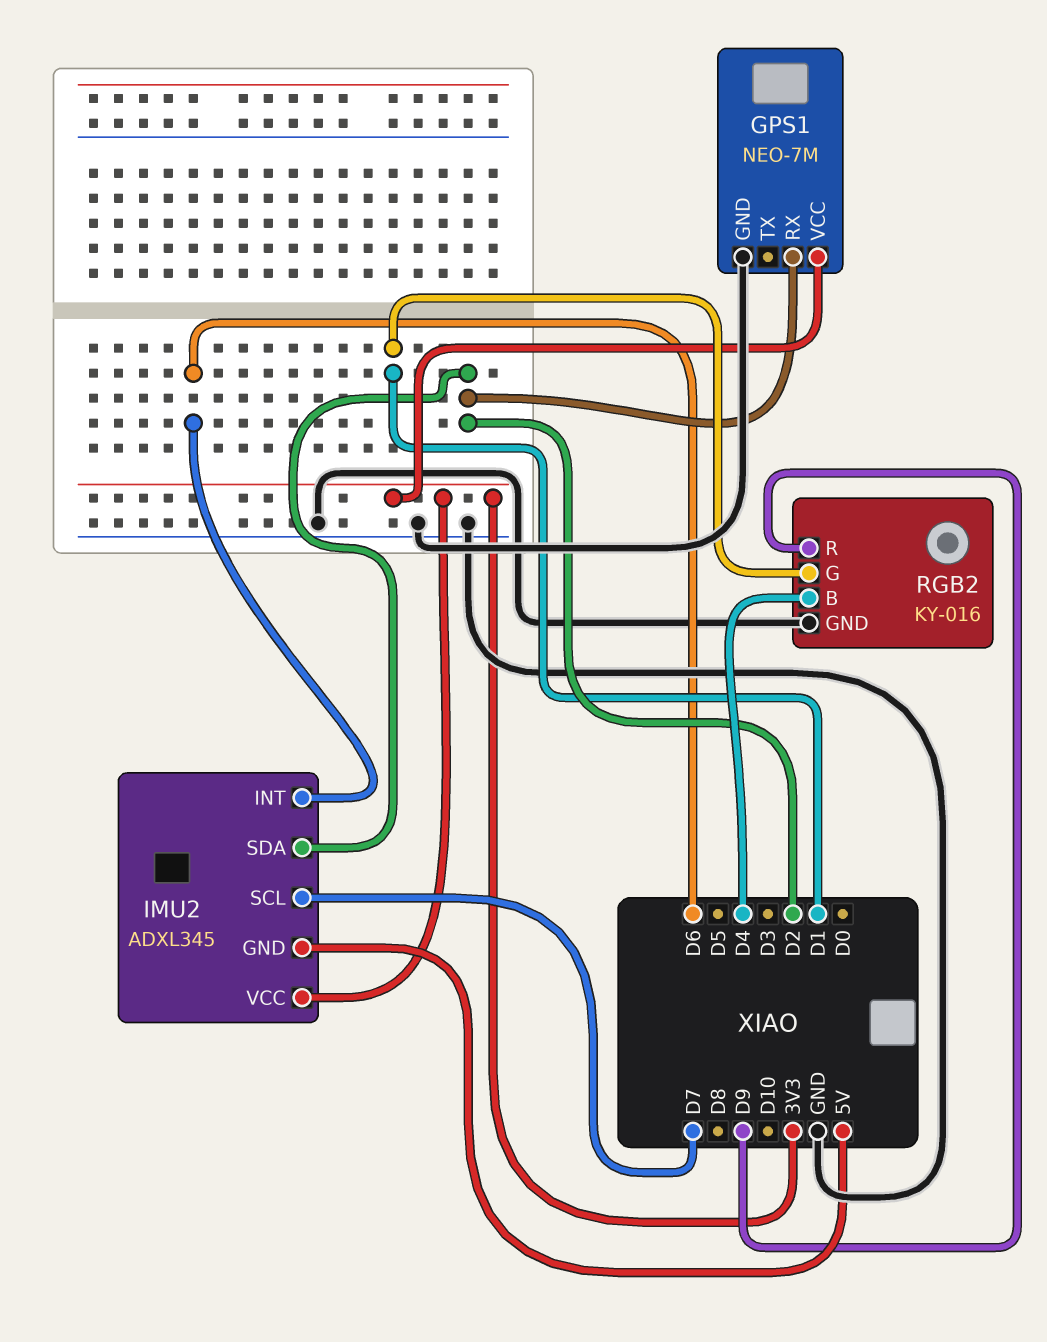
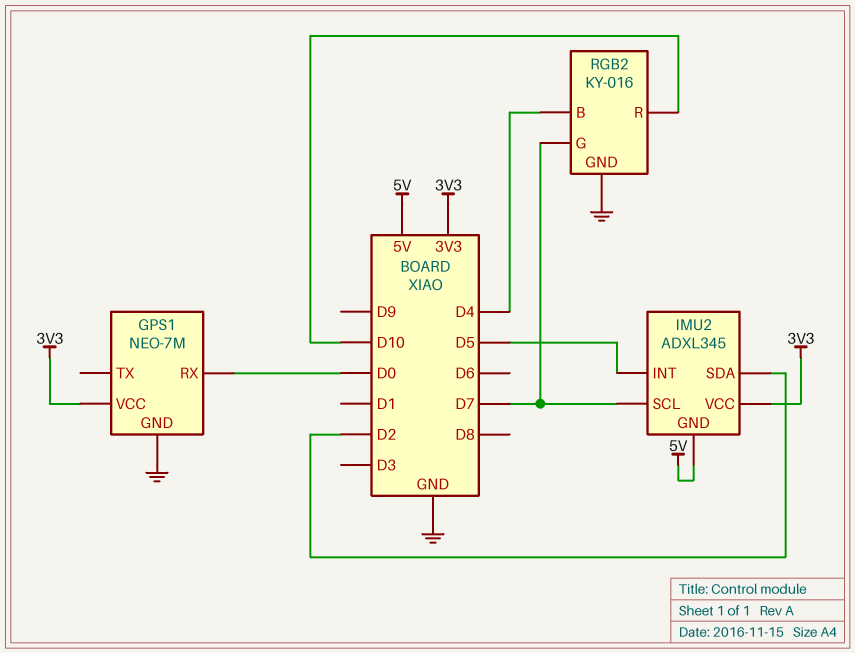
GPS1 pin RX: D2 -> D0
IMU2 pin INT: D6 -> D5
RGB2 pin G: D1 -> D7
RGB2 pin R: D9 -> D10

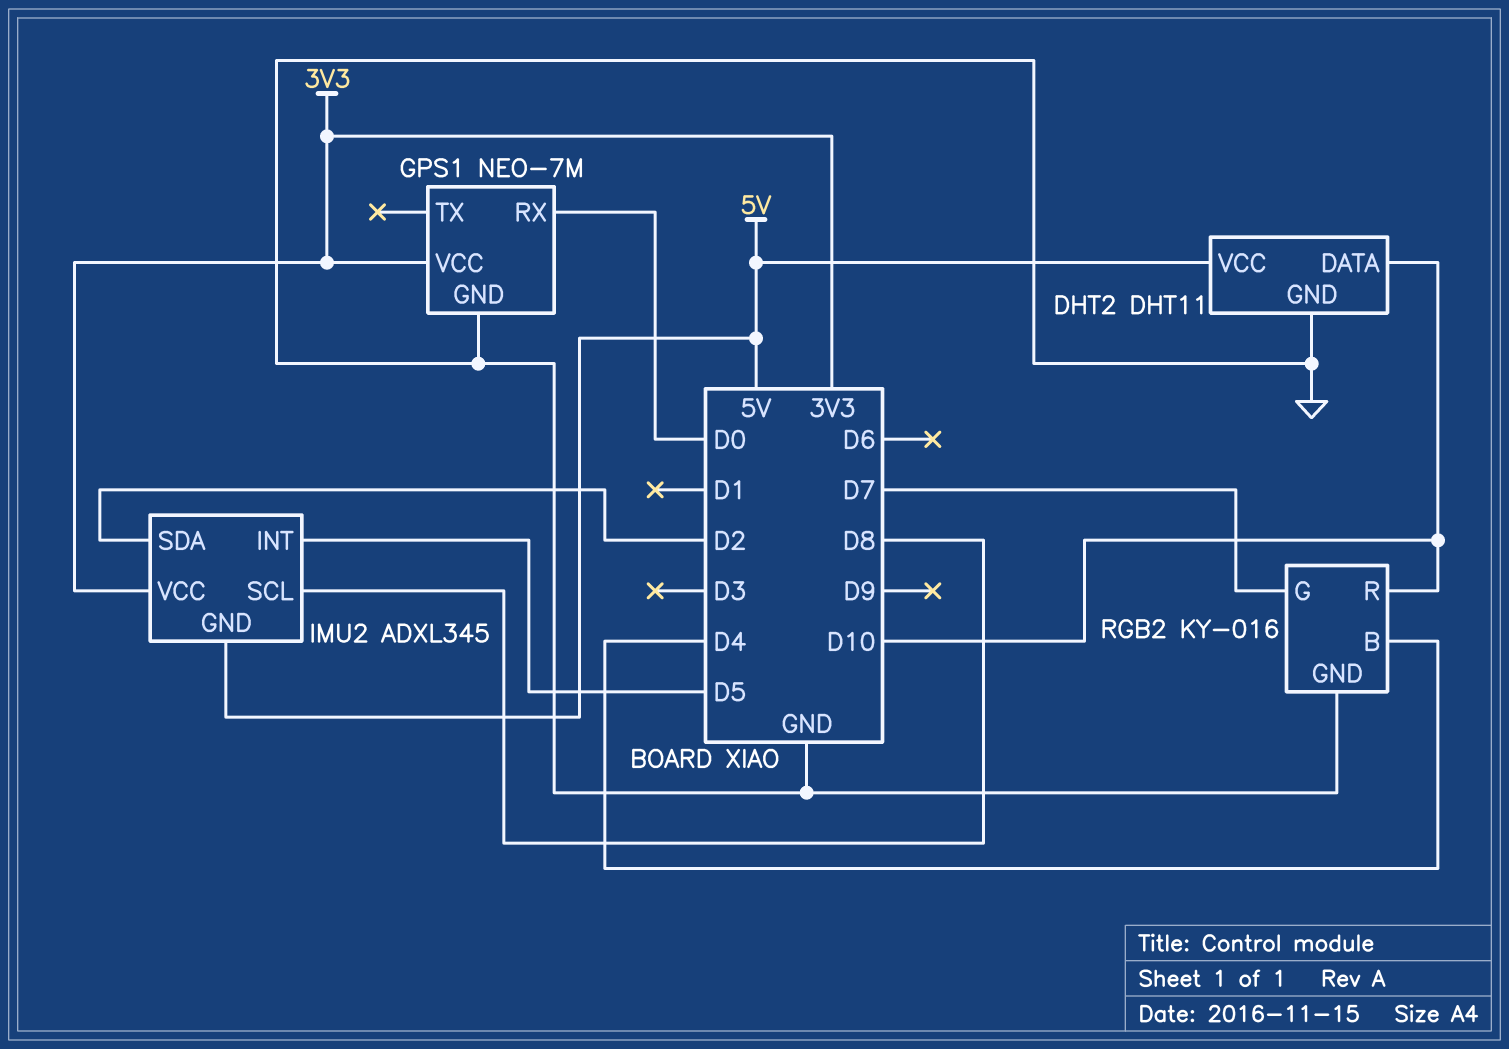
DHT2: none -> DHT11
DHT2 pin DATA: none -> D10
DHT2 pin GND: none -> GND
DHT2 pin VCC: none -> 5V
IMU2 pin SCL: D7 -> D8

